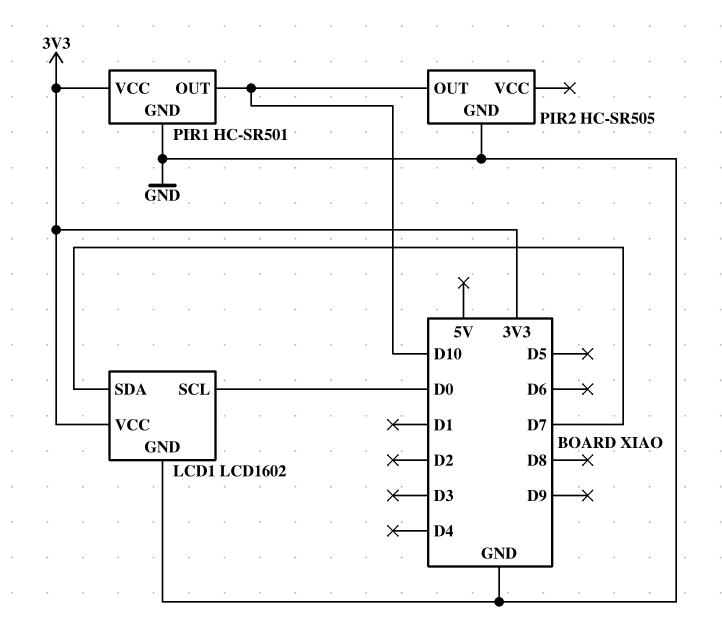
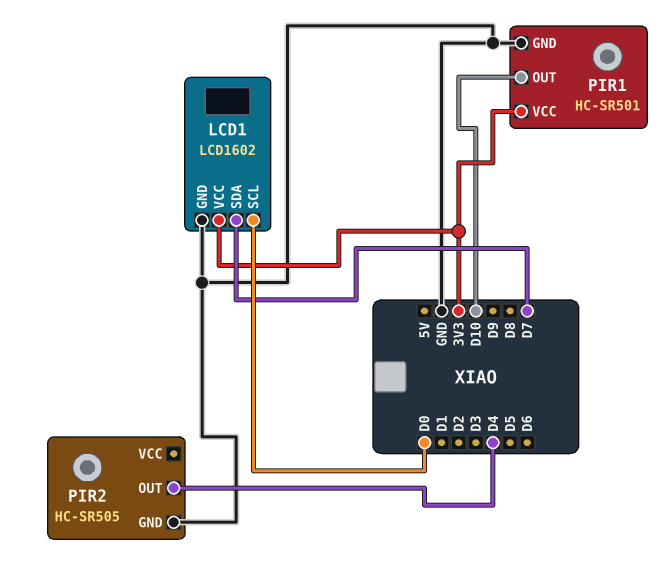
PIR2 pin OUT: D10 -> D4

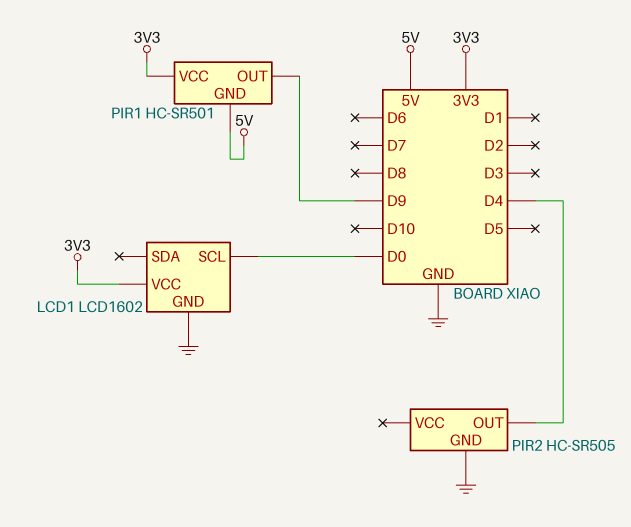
LCD1 pin SDA: D7 -> none
PIR1 pin GND: GND -> 5V
PIR1 pin OUT: D10 -> D9

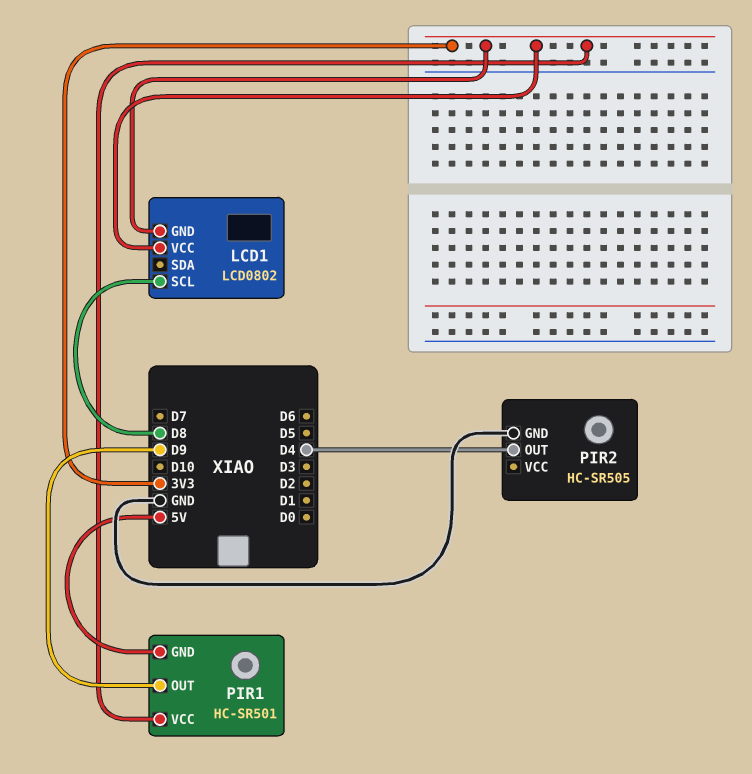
LCD1: LCD1602 -> LCD0802
LCD1 pin GND: GND -> 3V3
LCD1 pin SCL: D0 -> D8

